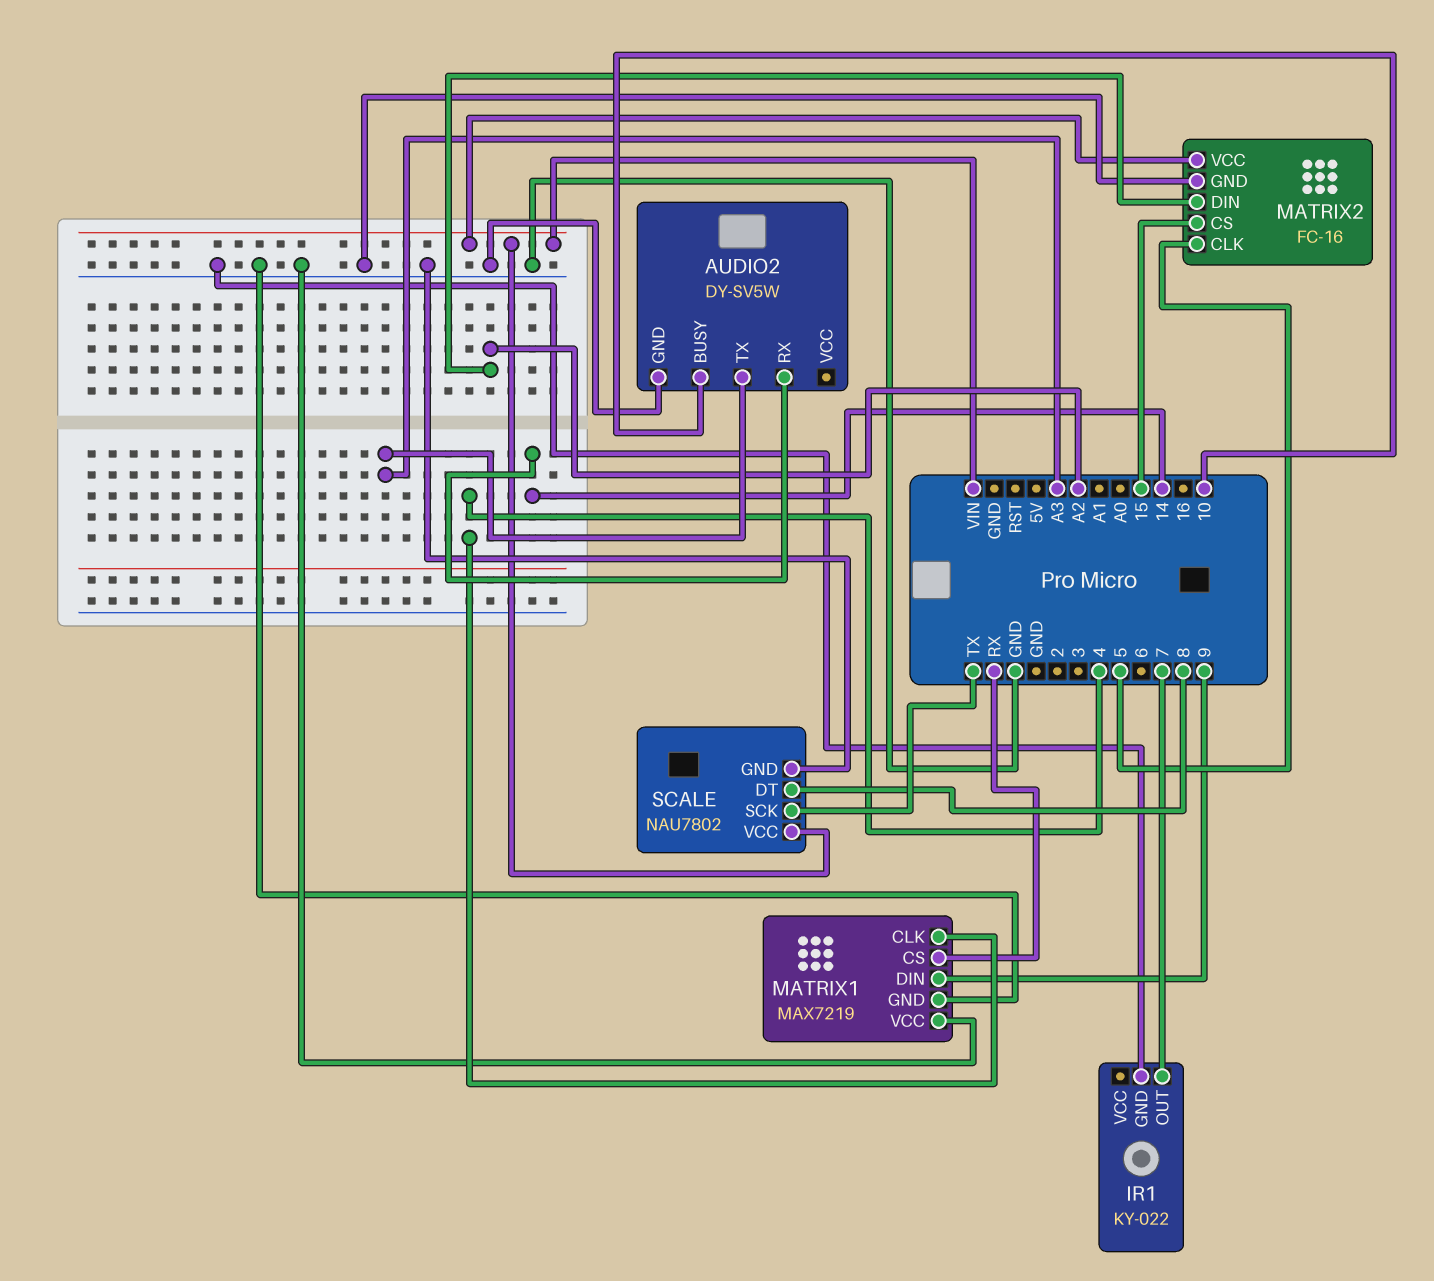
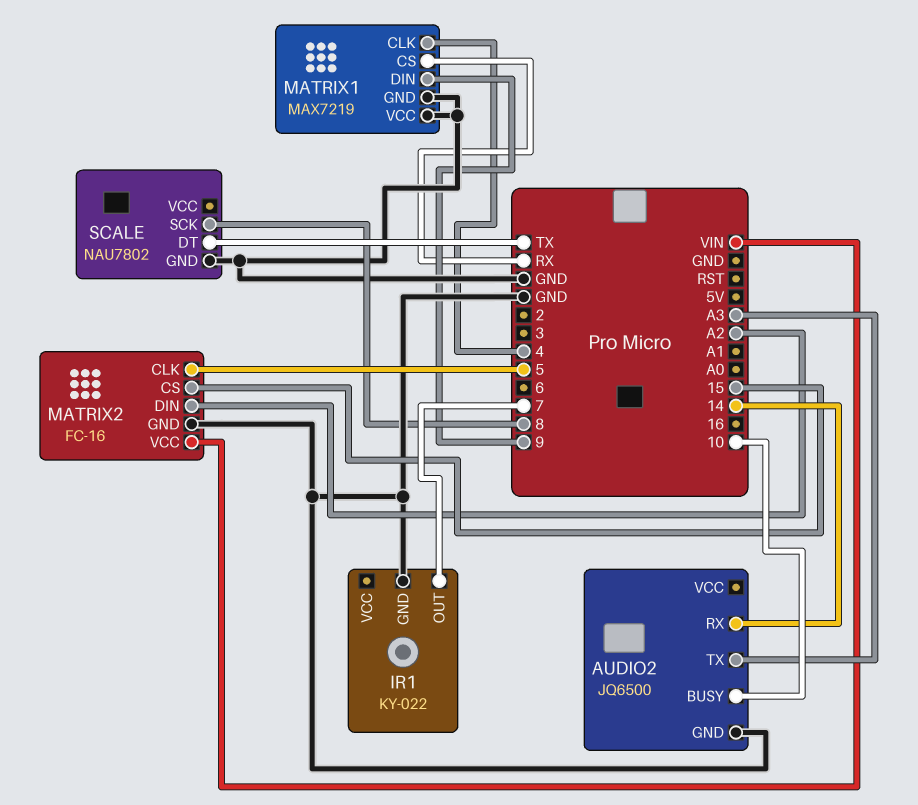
AUDIO2: DY-SV5W -> JQ6500
SCALE pin DT: 8 -> TX
SCALE pin SCK: TX -> 8
SCALE pin VCC: VIN -> none

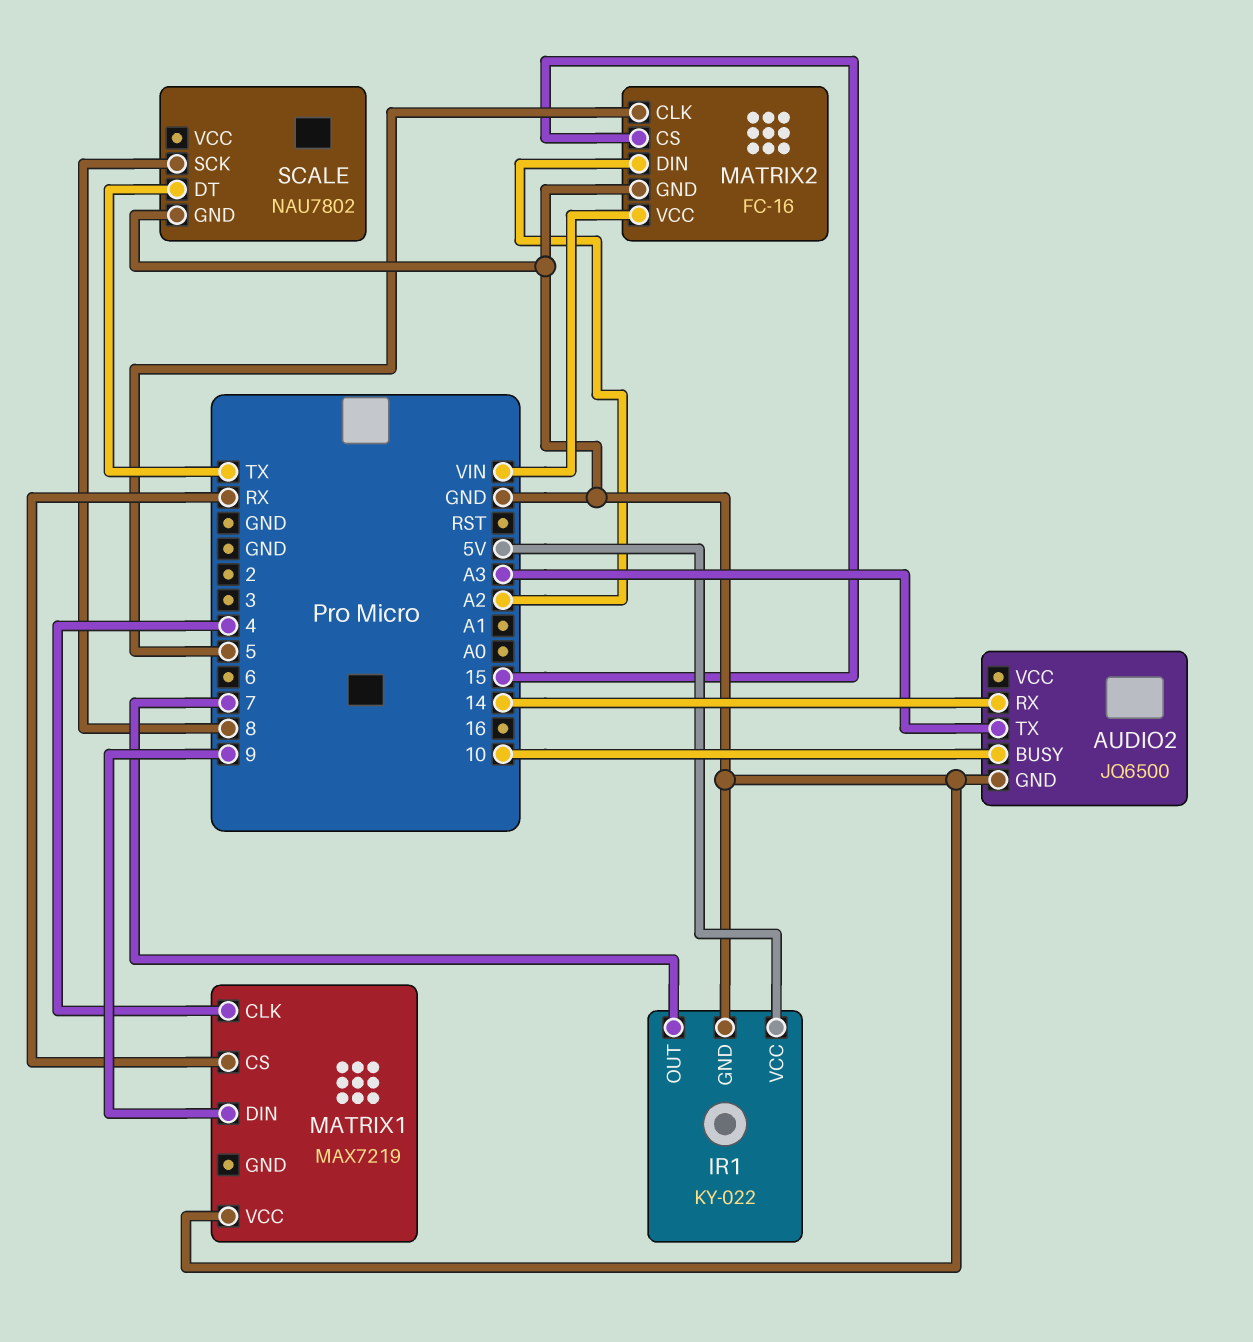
IR1 pin VCC: none -> 5V
MATRIX1 pin GND: GND -> none

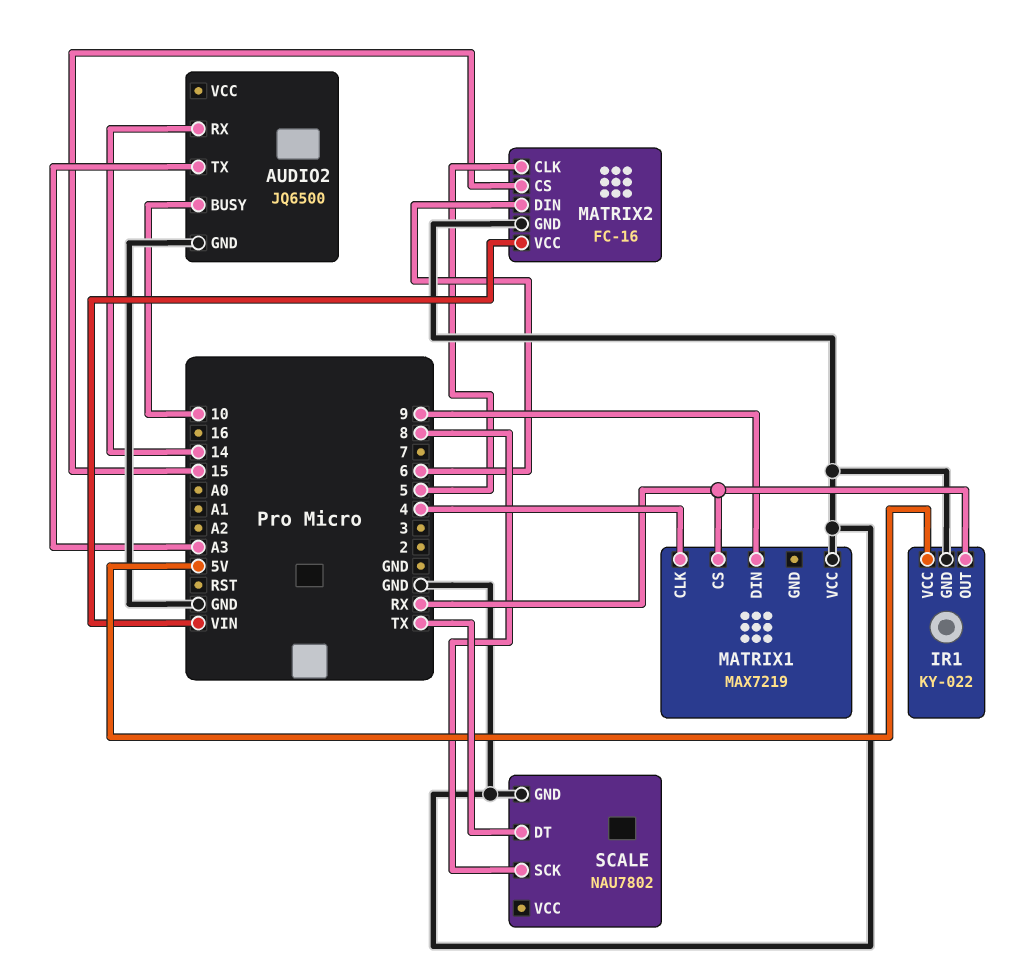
IR1 pin OUT: 7 -> RX
MATRIX2 pin DIN: A2 -> 6

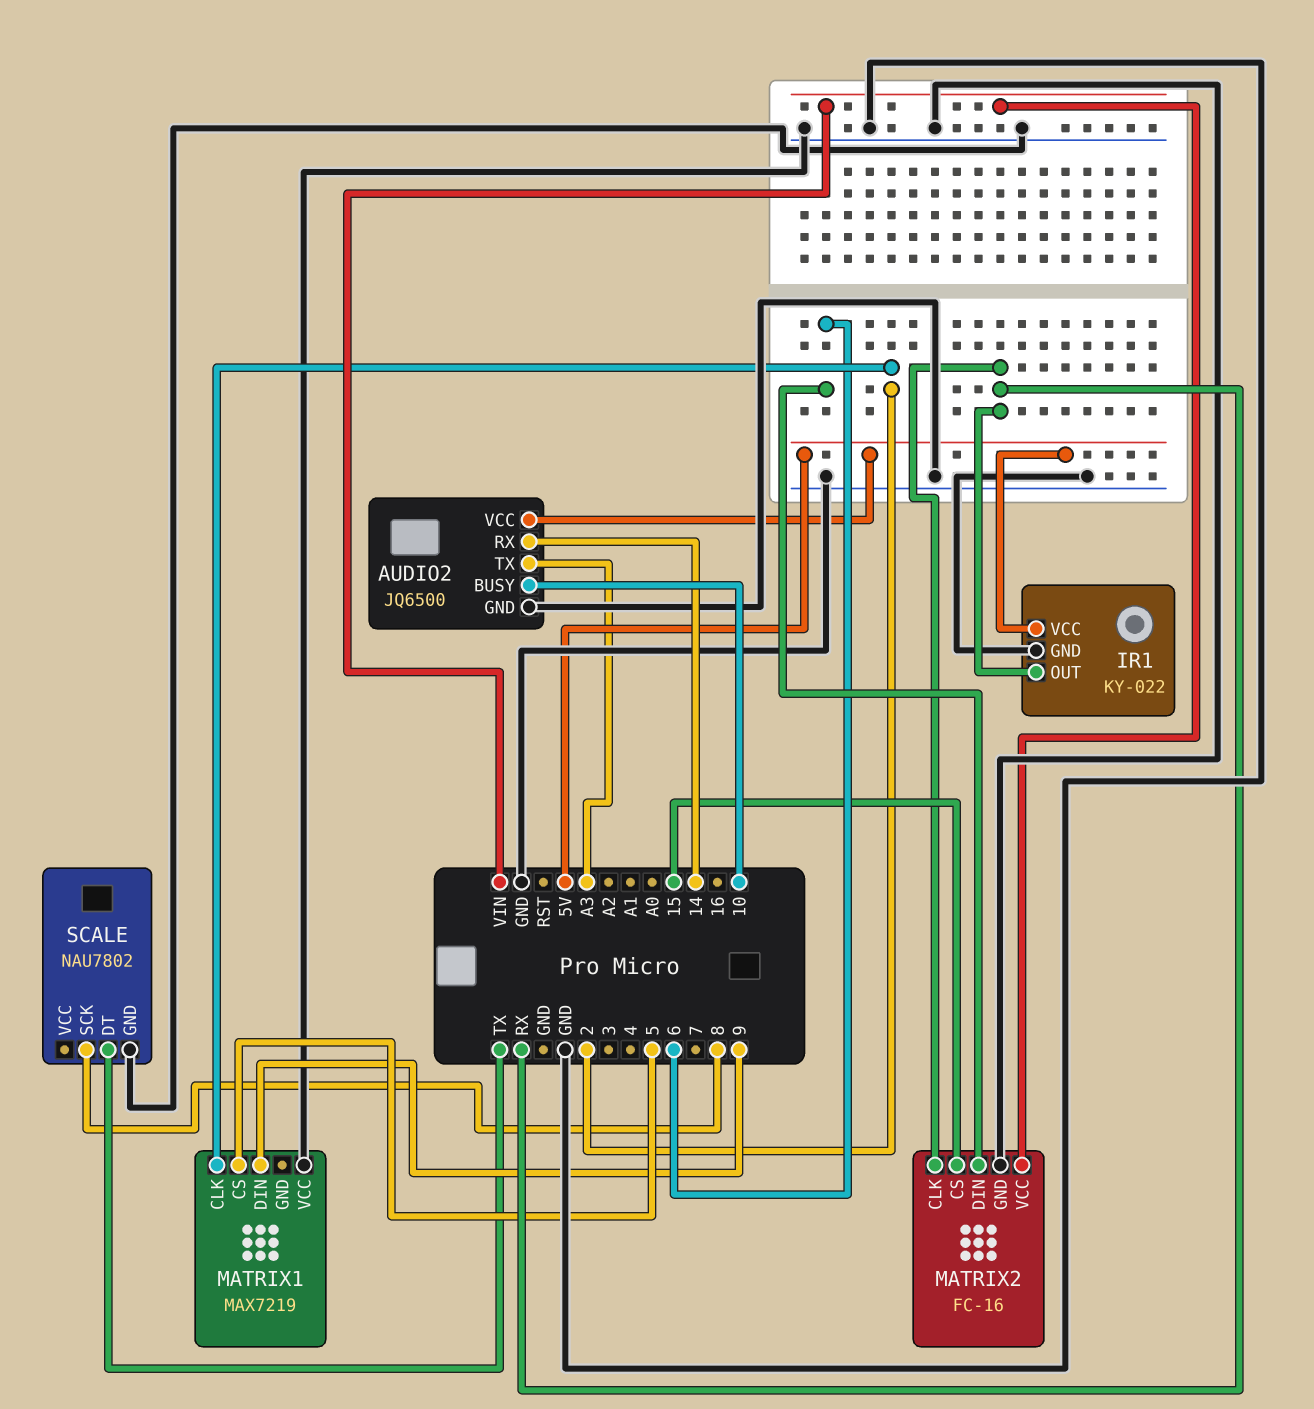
AUDIO2 pin VCC: none -> 5V
MATRIX1 pin CLK: 4 -> 2
MATRIX1 pin CS: RX -> 5
MATRIX2 pin CLK: 5 -> RX

